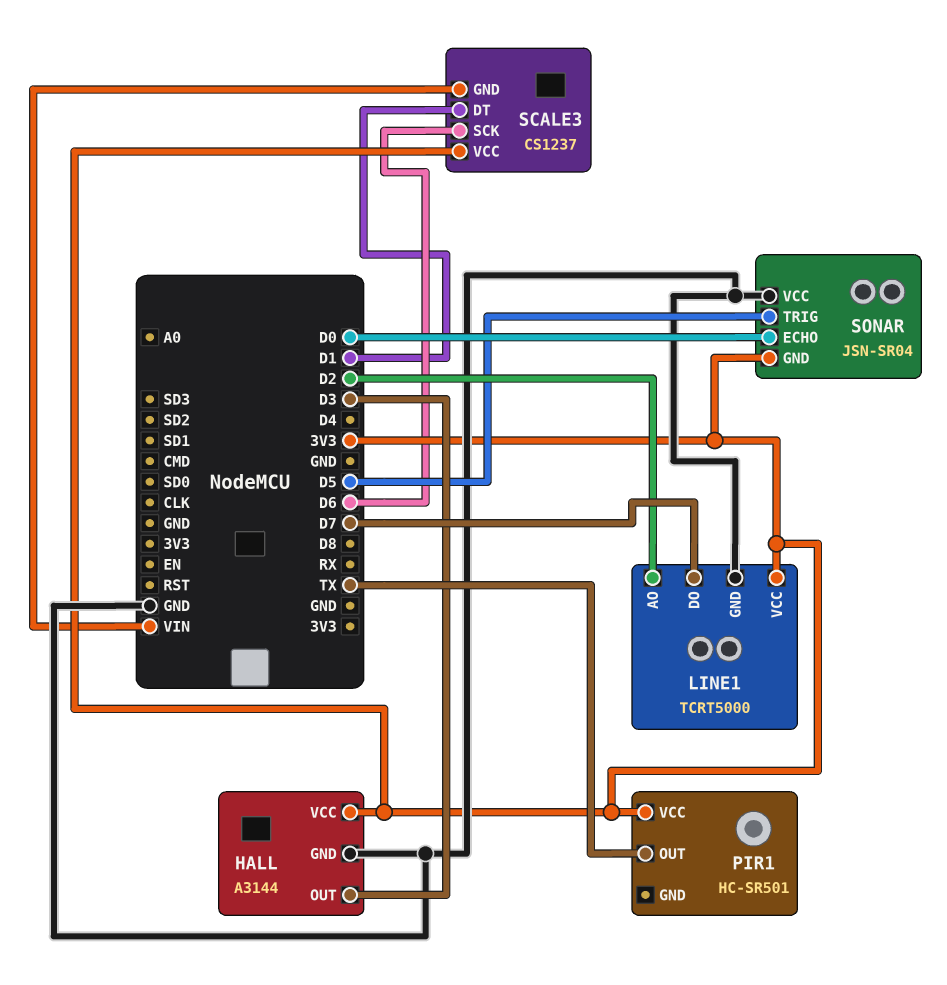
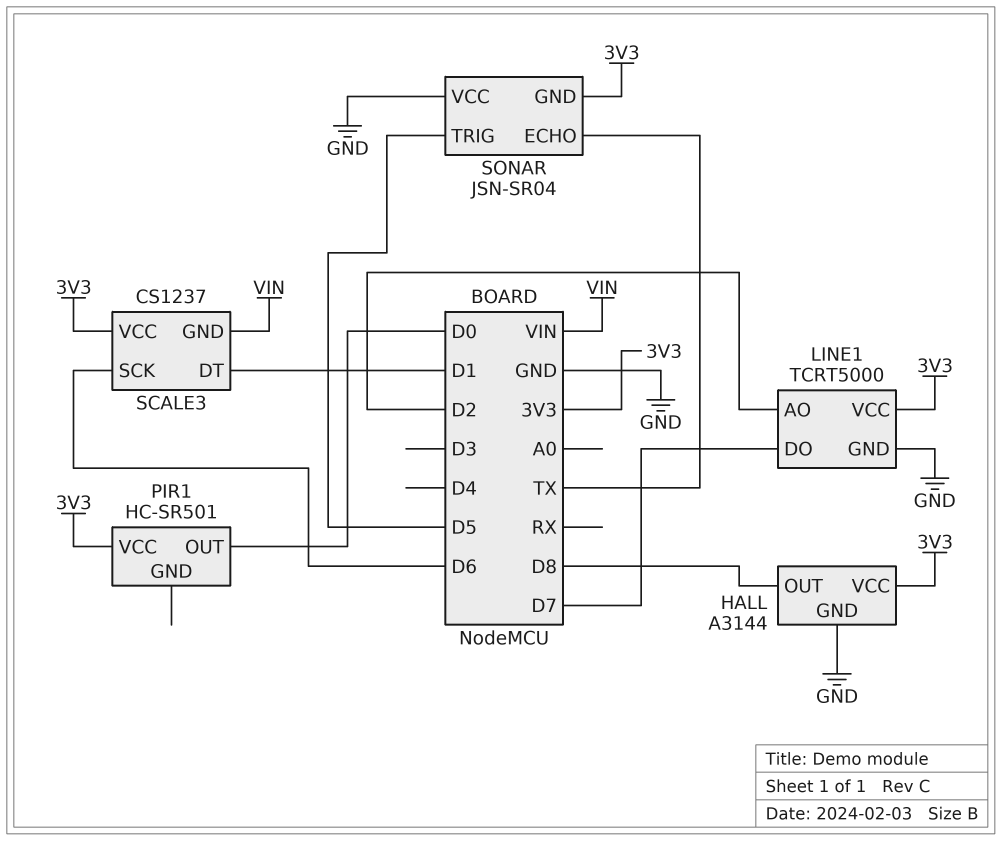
HALL pin OUT: D3 -> D8
PIR1 pin OUT: TX -> D0
SONAR pin ECHO: D0 -> TX

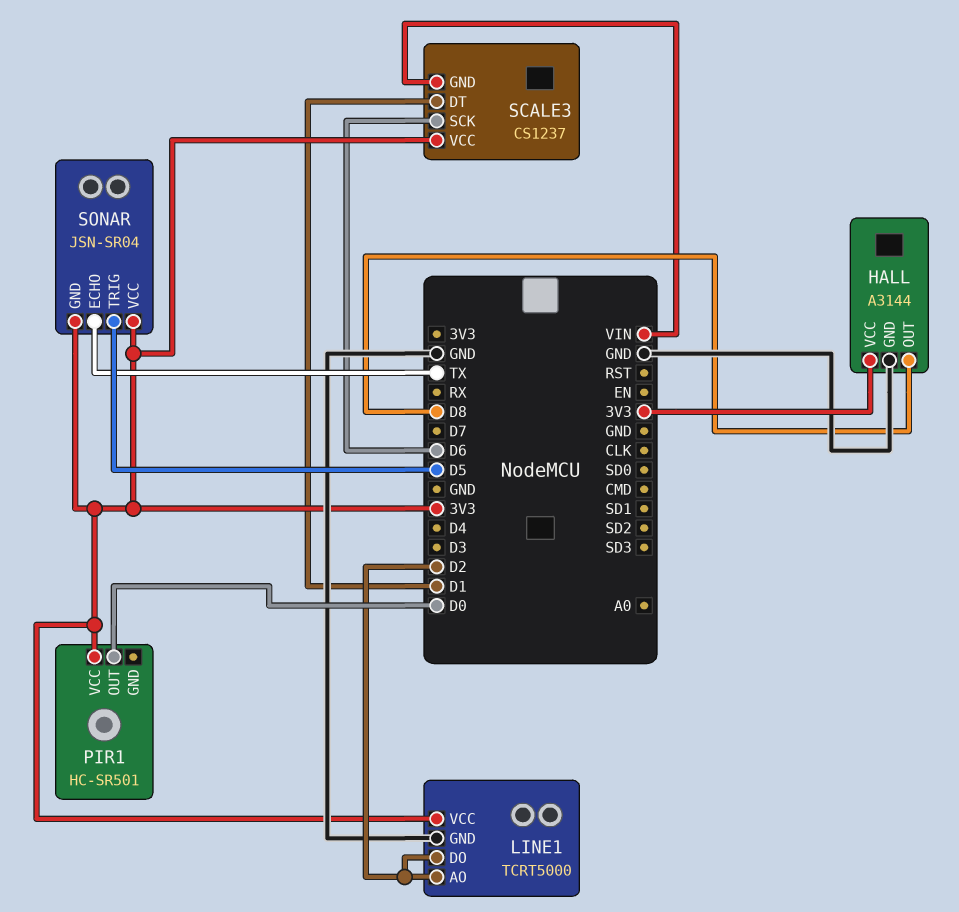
LINE1 pin DO: D7 -> D2
SONAR pin VCC: GND -> 3V3

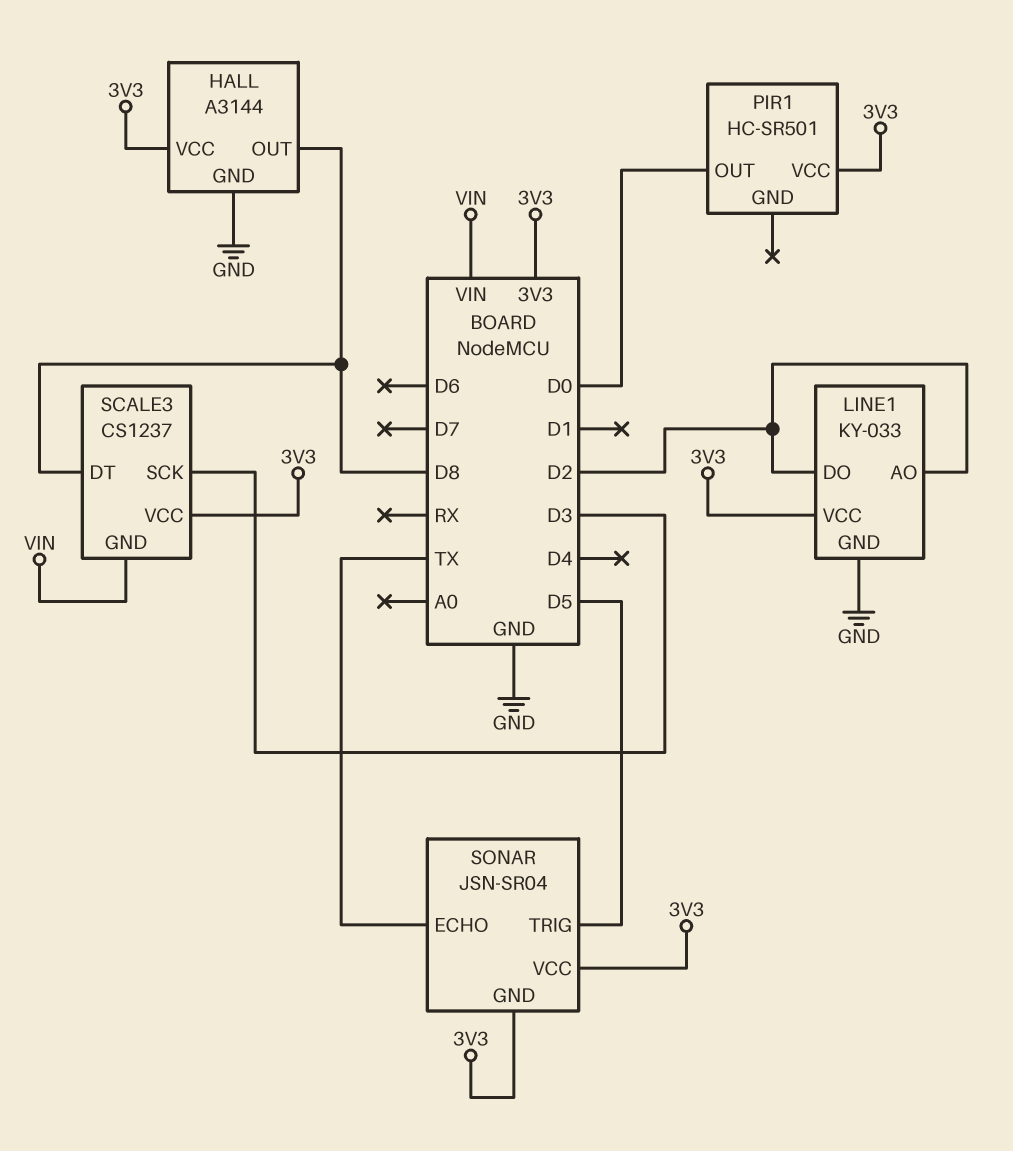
LINE1: TCRT5000 -> KY-033
SCALE3 pin DT: D1 -> D8
SCALE3 pin SCK: D6 -> D3

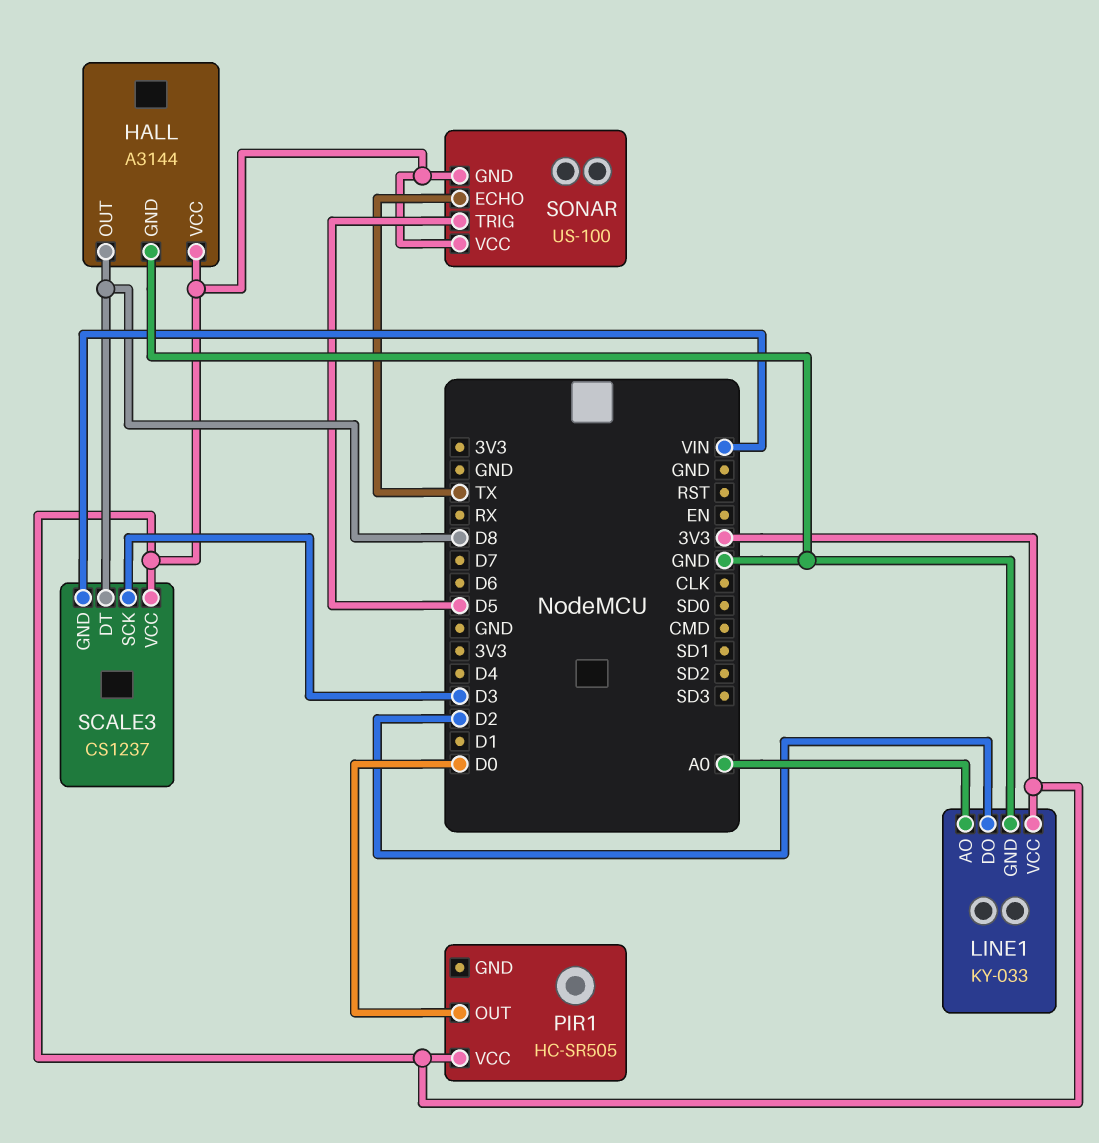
LINE1 pin AO: D2 -> A0
PIR1: HC-SR501 -> HC-SR505
SONAR: JSN-SR04 -> US-100

